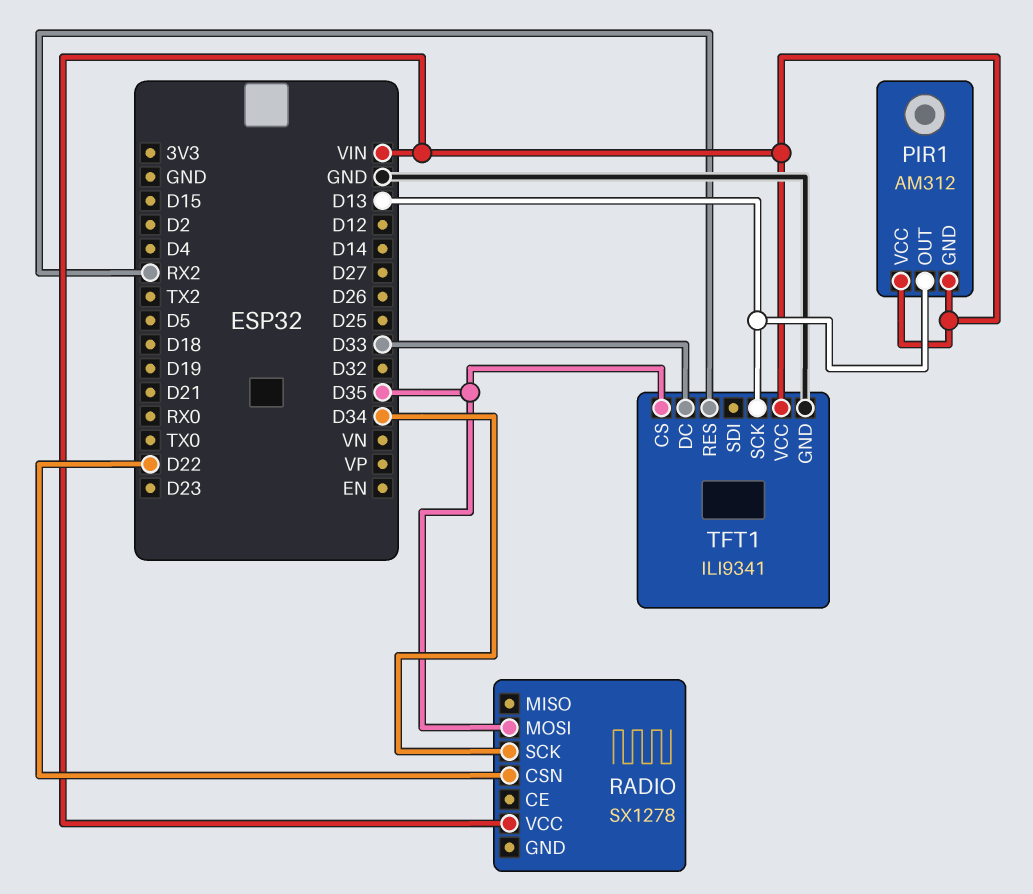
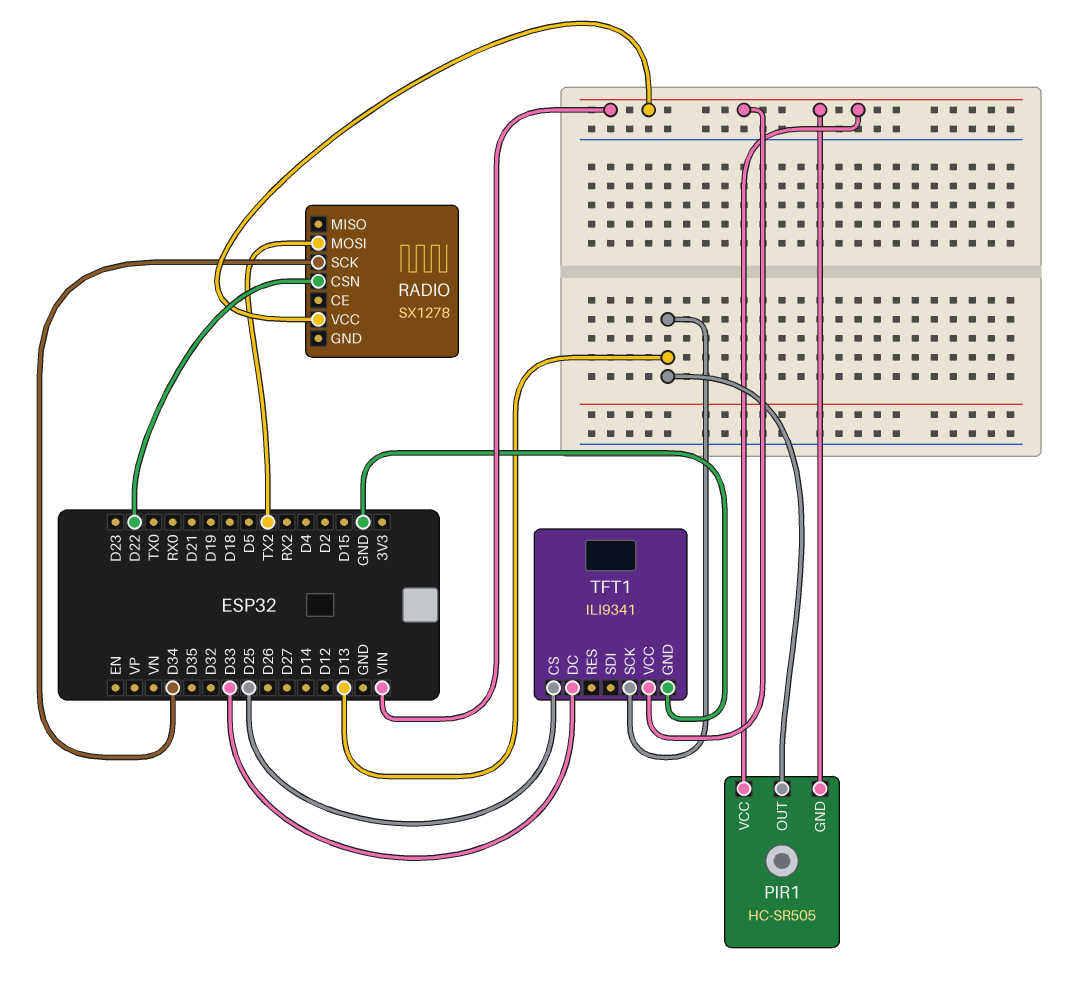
PIR1: AM312 -> HC-SR505
RADIO pin MOSI: D35 -> TX2
TFT1 pin CS: D35 -> D25
TFT1 pin RES: RX2 -> none

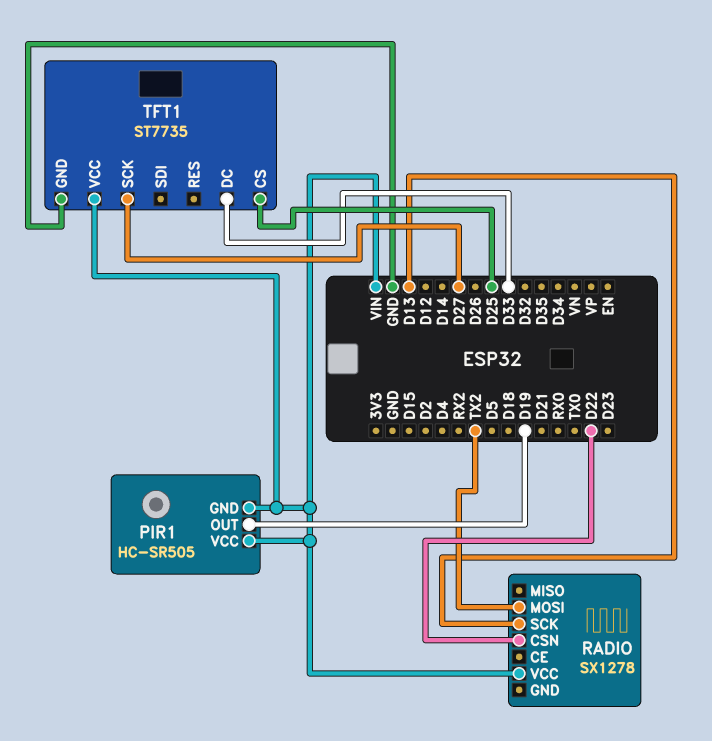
PIR1 pin OUT: D13 -> D19
RADIO pin SCK: D34 -> D13
TFT1: ILI9341 -> ST7735
TFT1 pin SCK: D13 -> D27

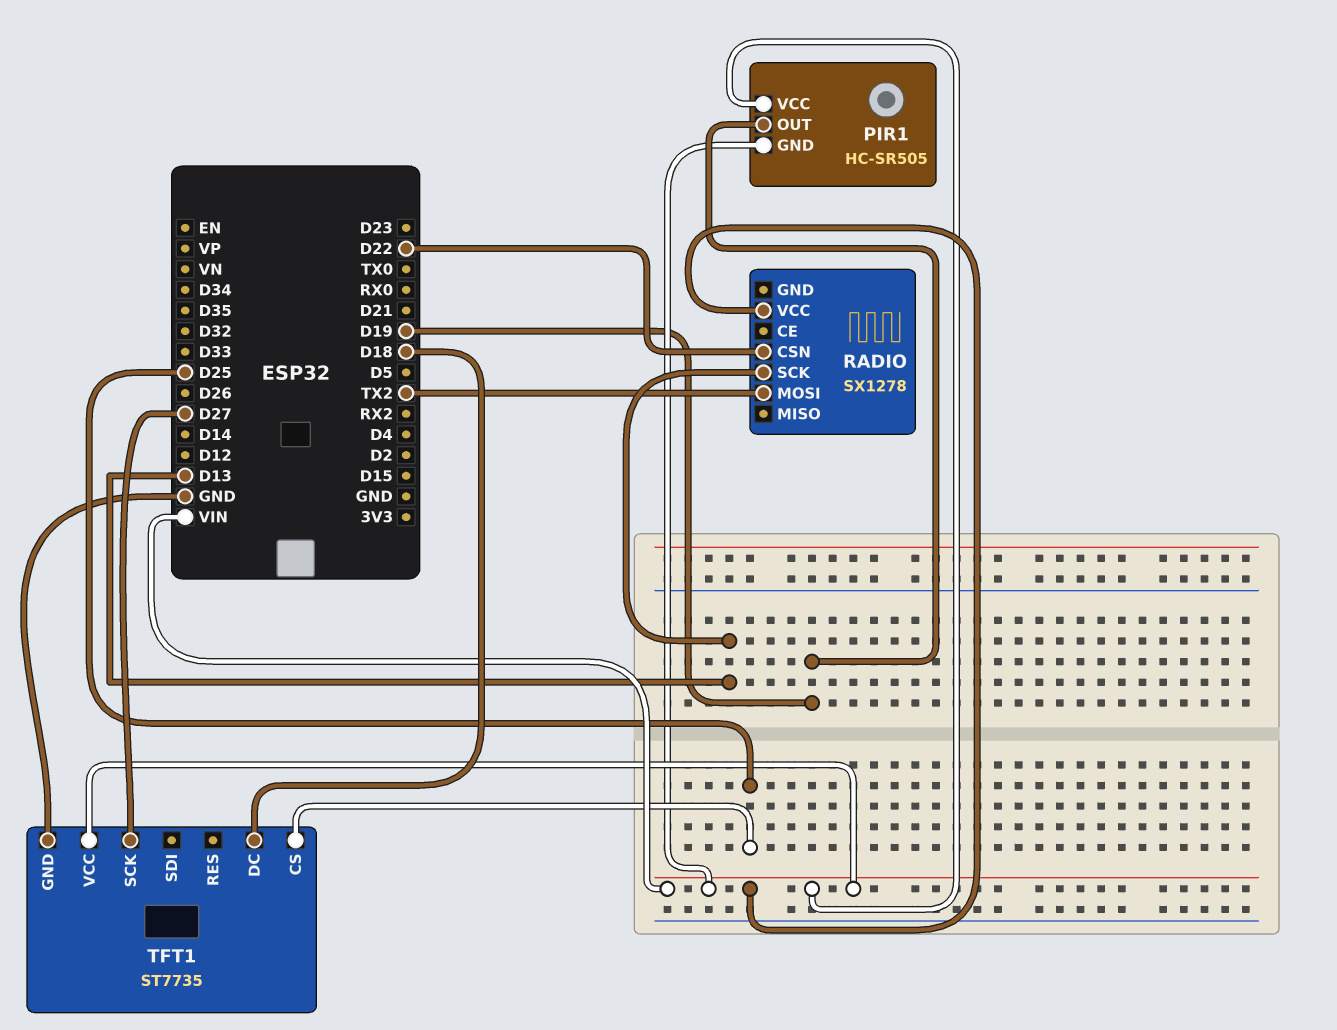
TFT1 pin DC: D33 -> D18

